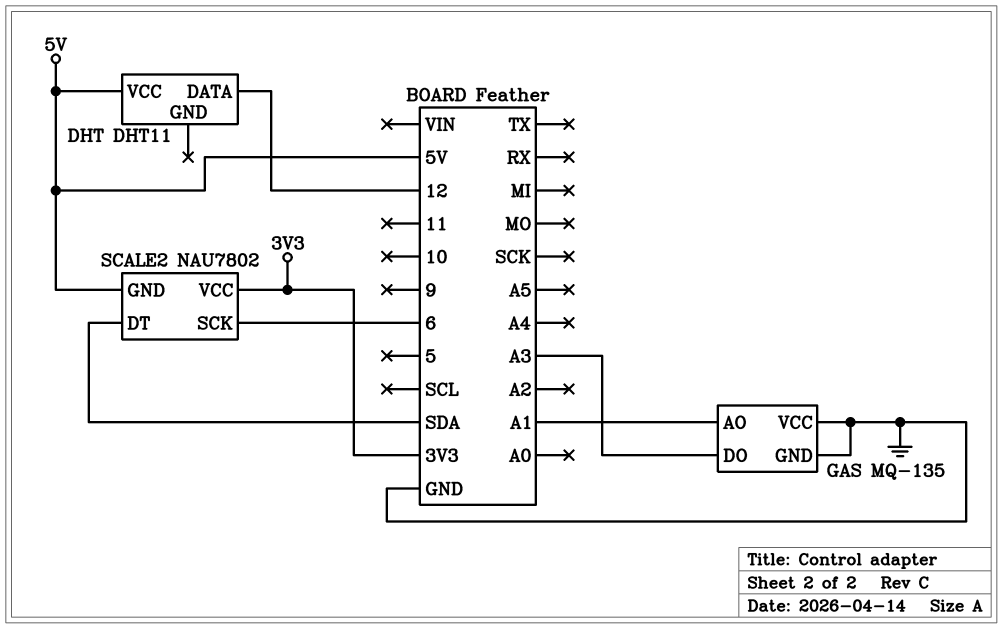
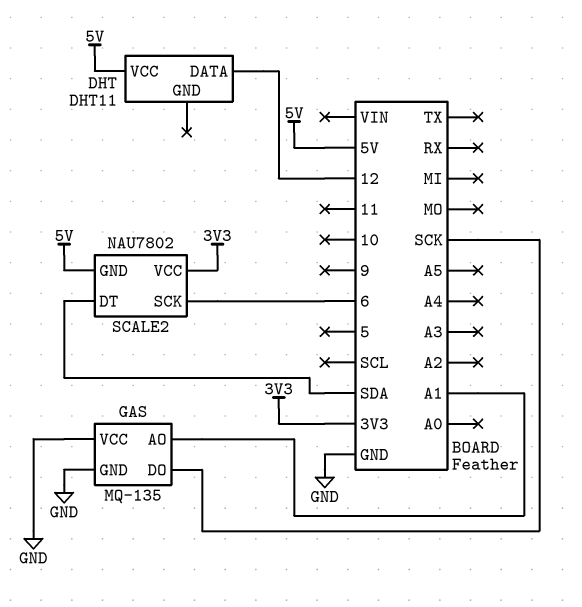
GAS pin DO: A3 -> SCK

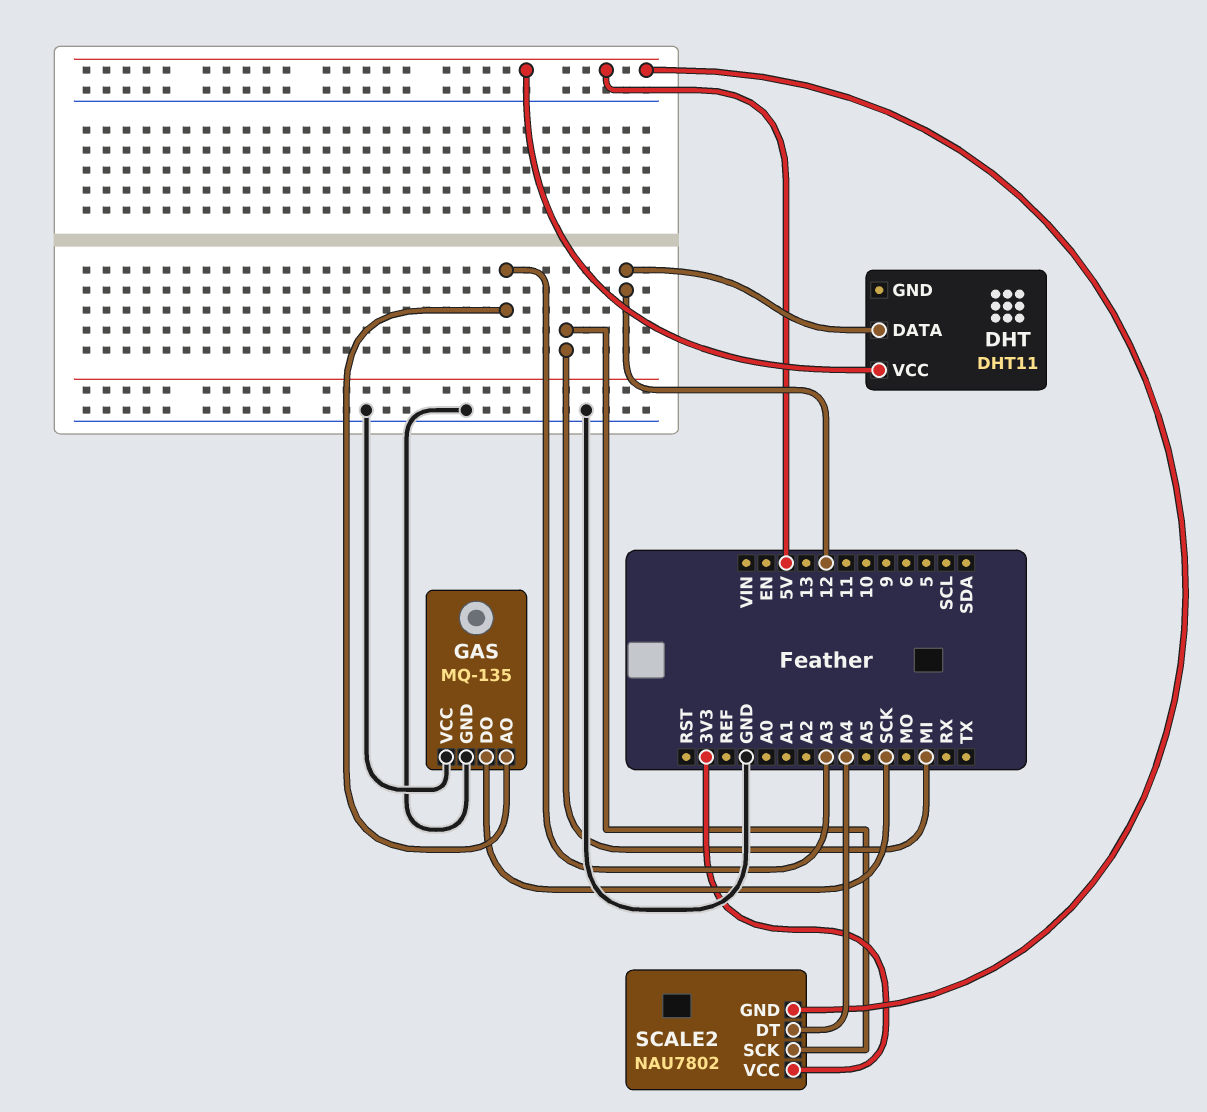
GAS pin AO: A1 -> A3
SCALE2 pin DT: SDA -> A4
SCALE2 pin SCK: 6 -> MI

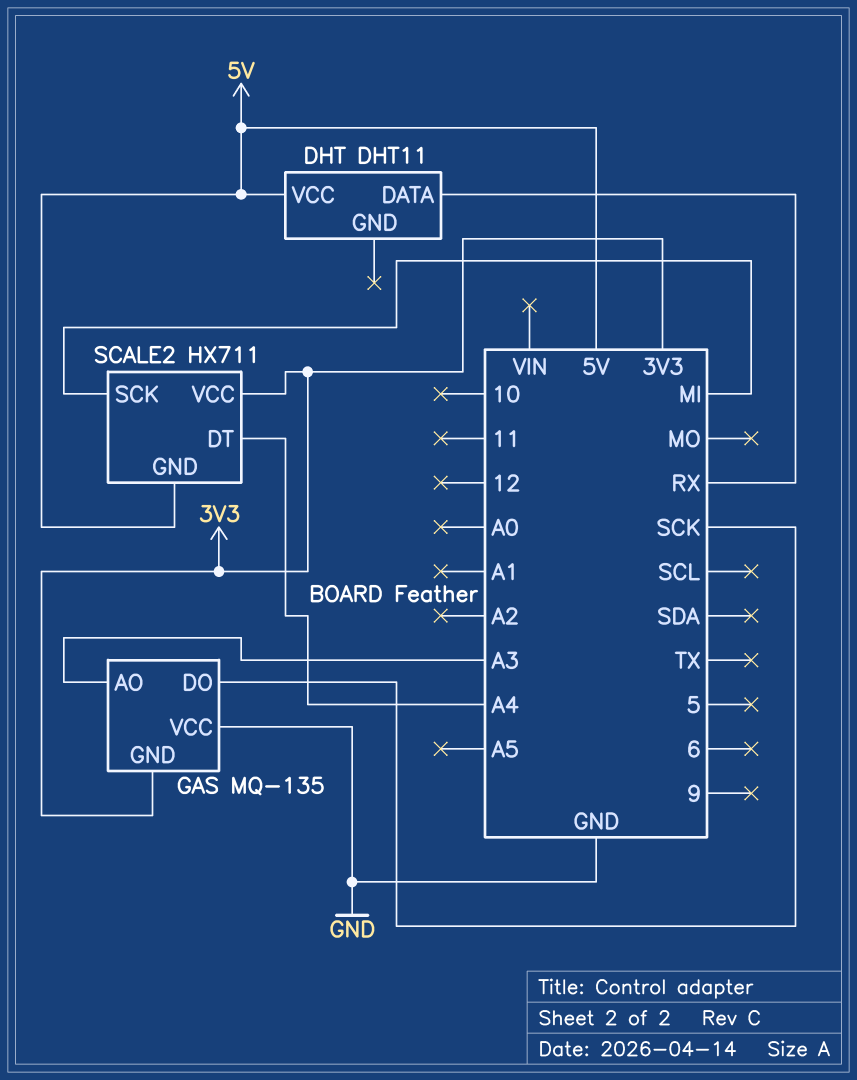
DHT pin DATA: 12 -> RX
GAS pin GND: GND -> 3V3
SCALE2: NAU7802 -> HX711

